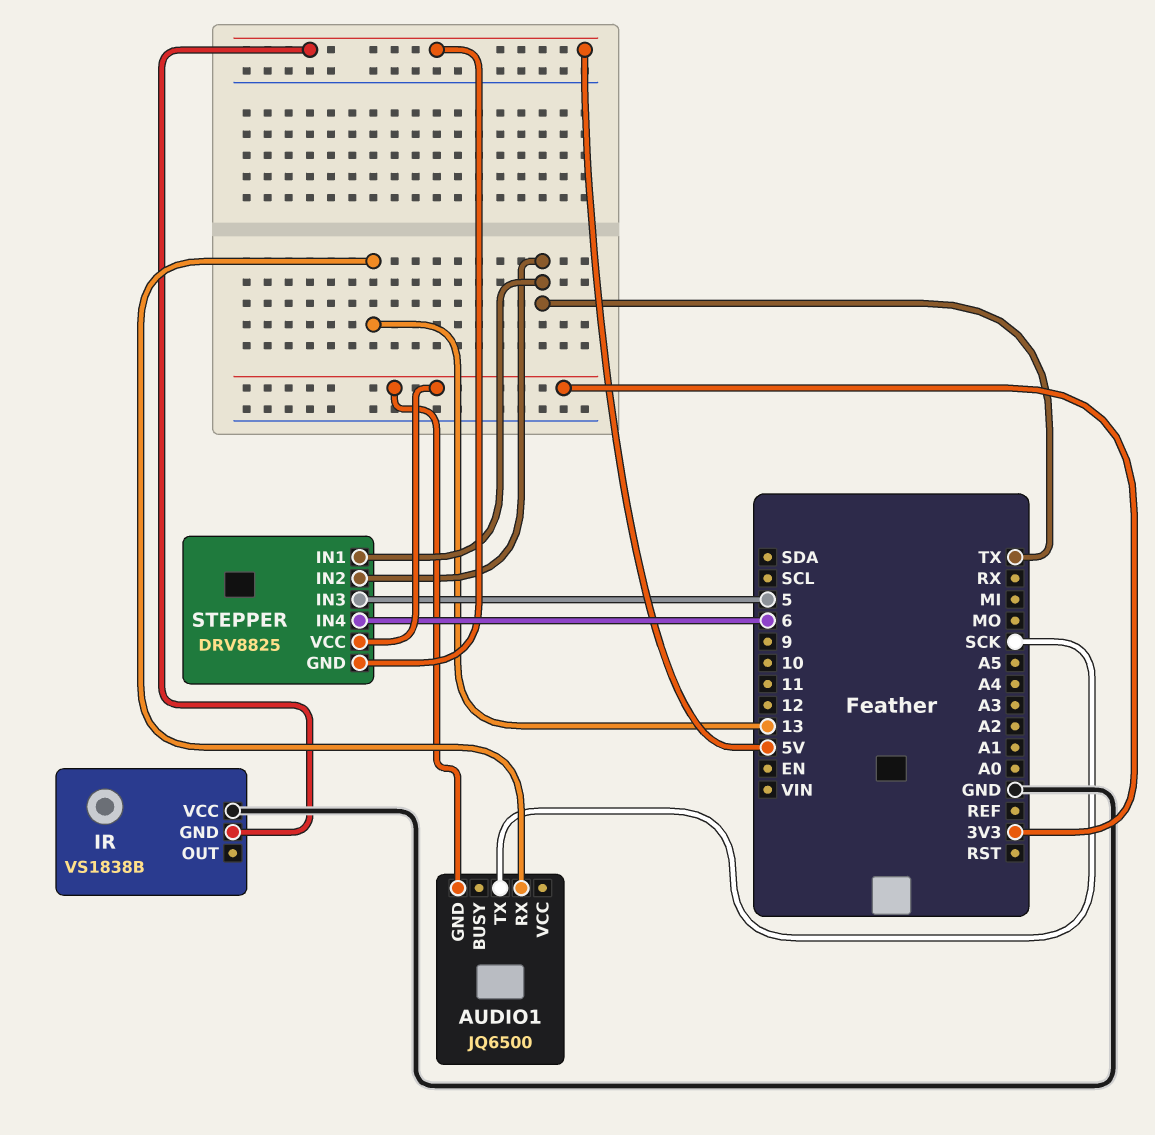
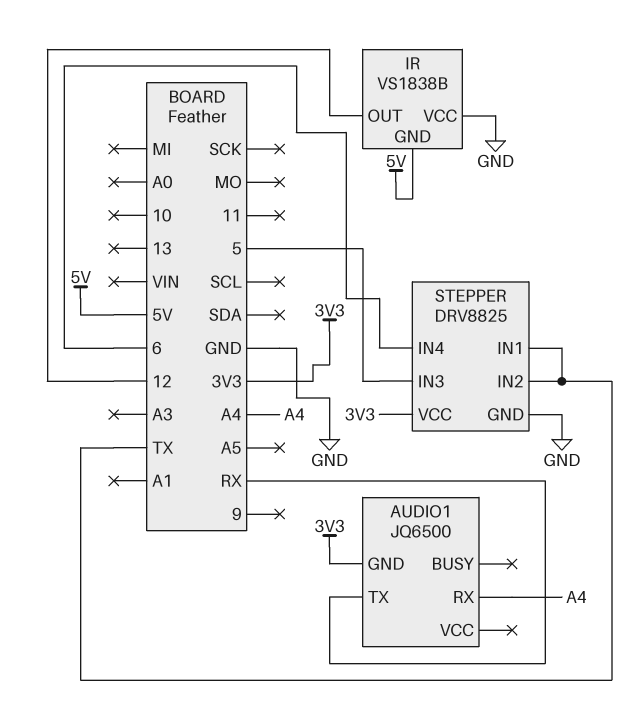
AUDIO1 pin RX: 13 -> A4
AUDIO1 pin TX: SCK -> RX
IR pin OUT: none -> 12
STEPPER pin GND: 5V -> GND

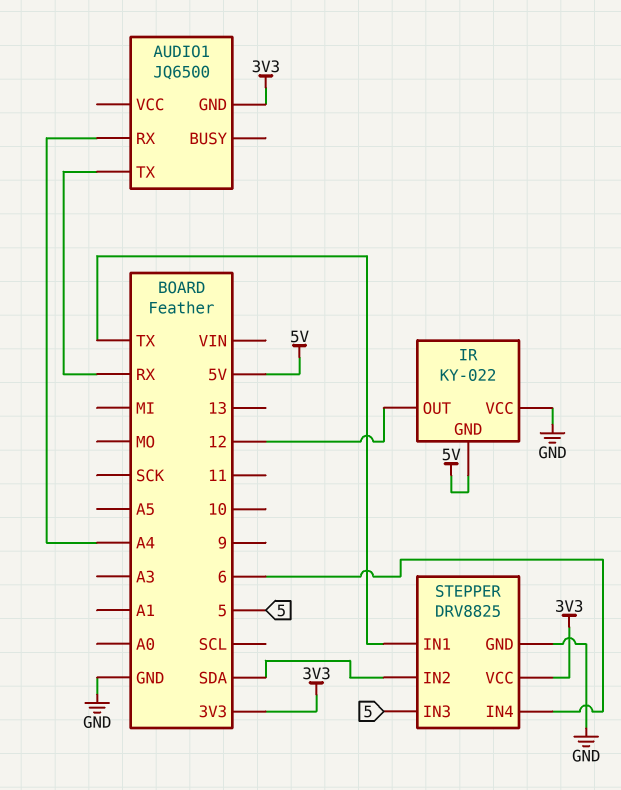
IR: VS1838B -> KY-022
STEPPER pin IN2: TX -> SDA

